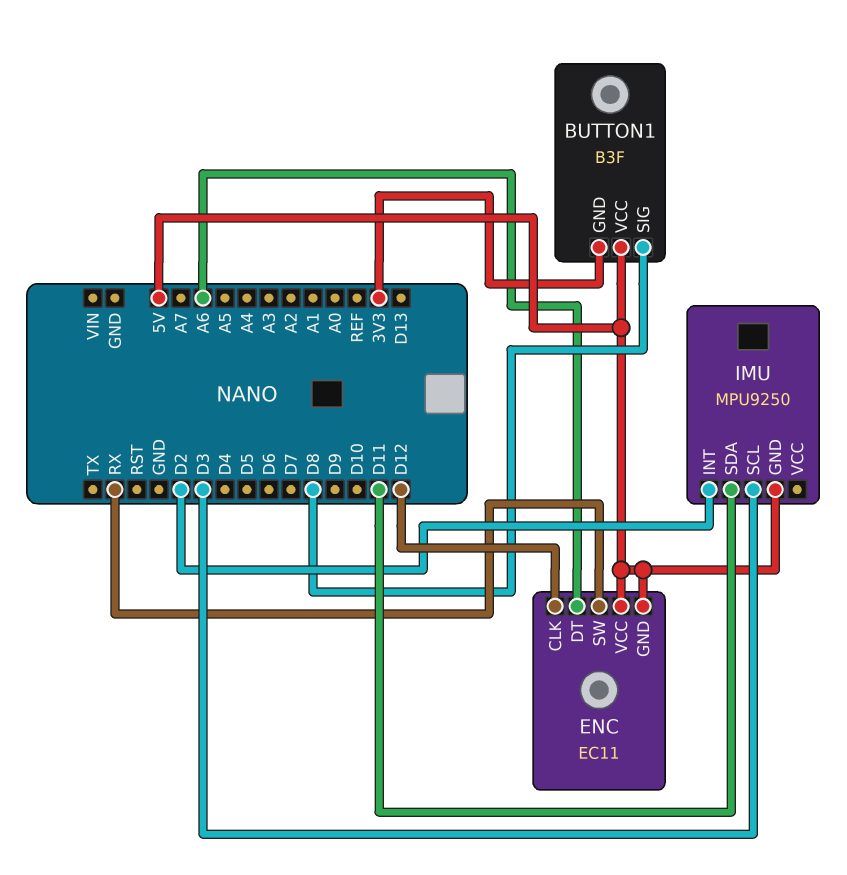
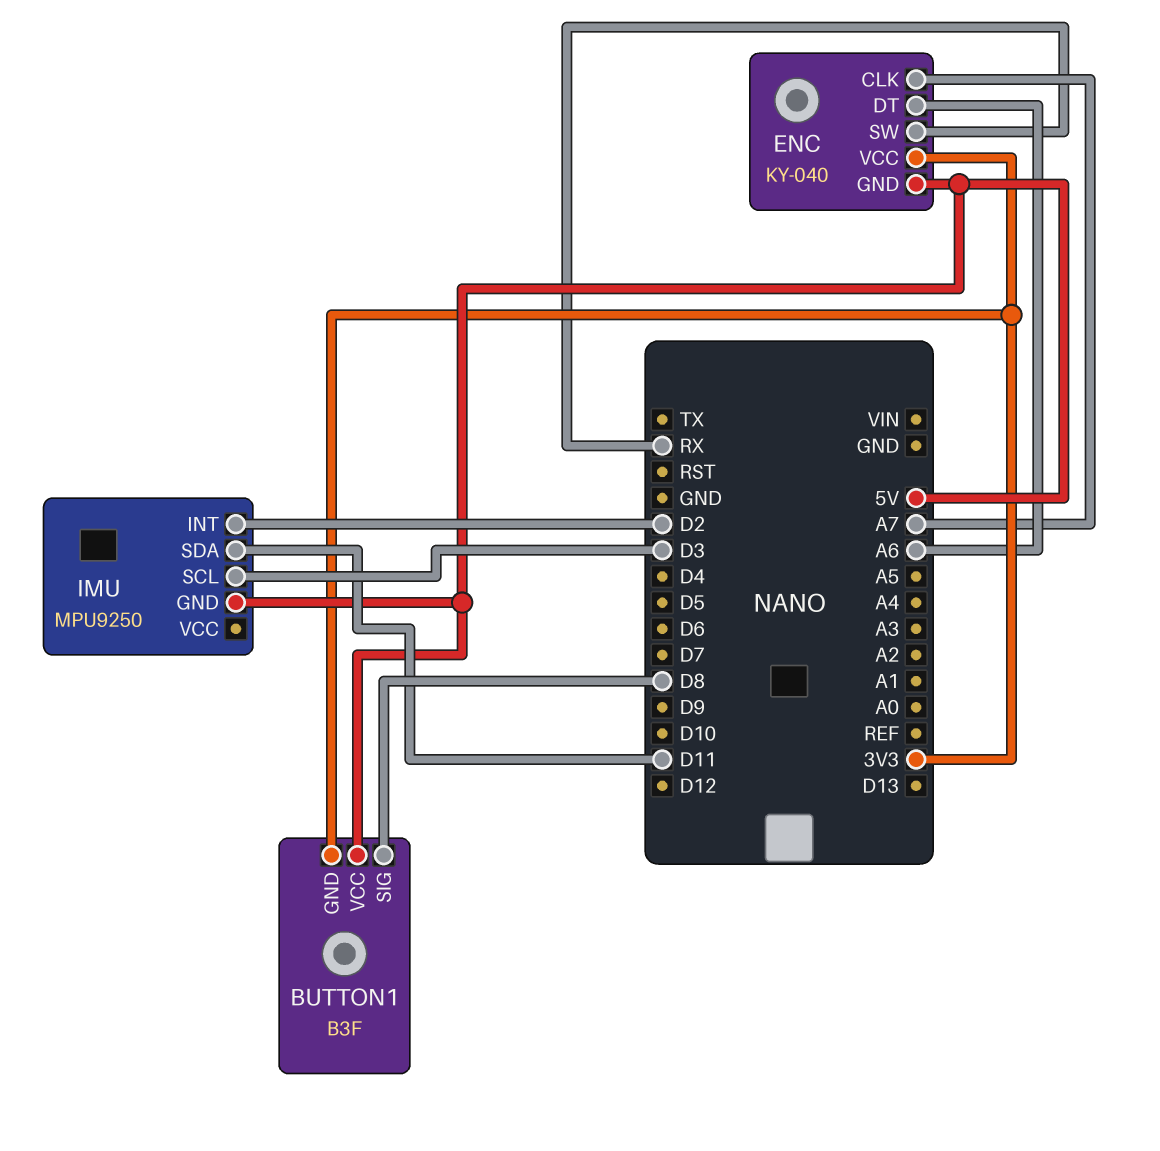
ENC: EC11 -> KY-040
ENC pin CLK: D12 -> A7
ENC pin VCC: 5V -> 3V3

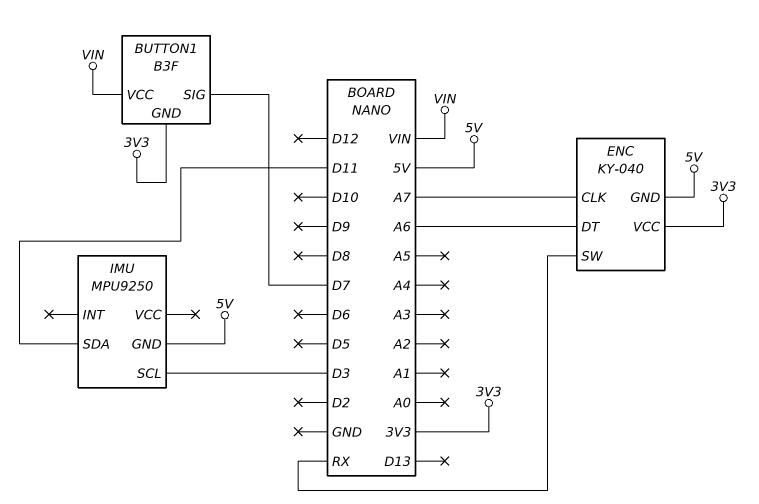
BUTTON1 pin SIG: D8 -> D7
BUTTON1 pin VCC: 5V -> VIN
IMU pin INT: D2 -> none

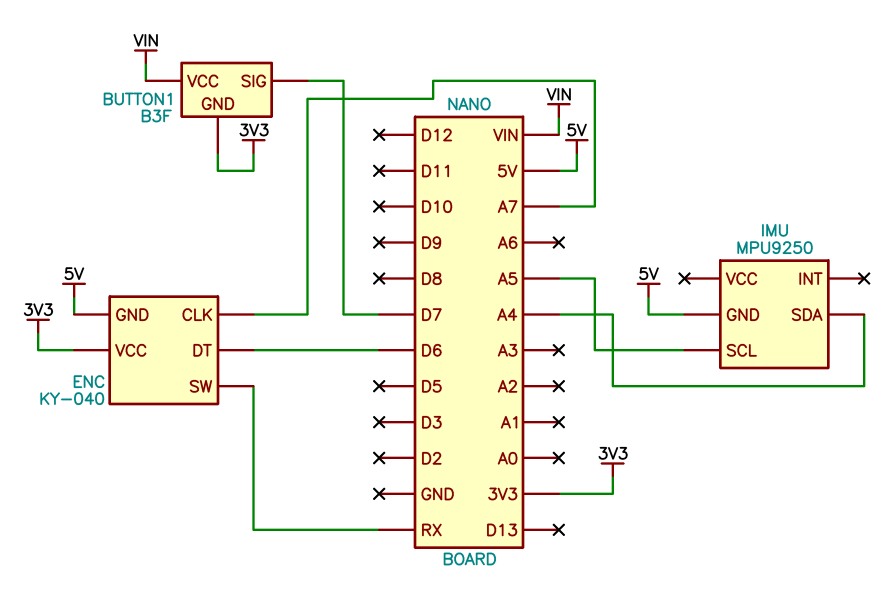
ENC pin DT: A6 -> D6
IMU pin SCL: D3 -> A5
IMU pin SDA: D11 -> A4

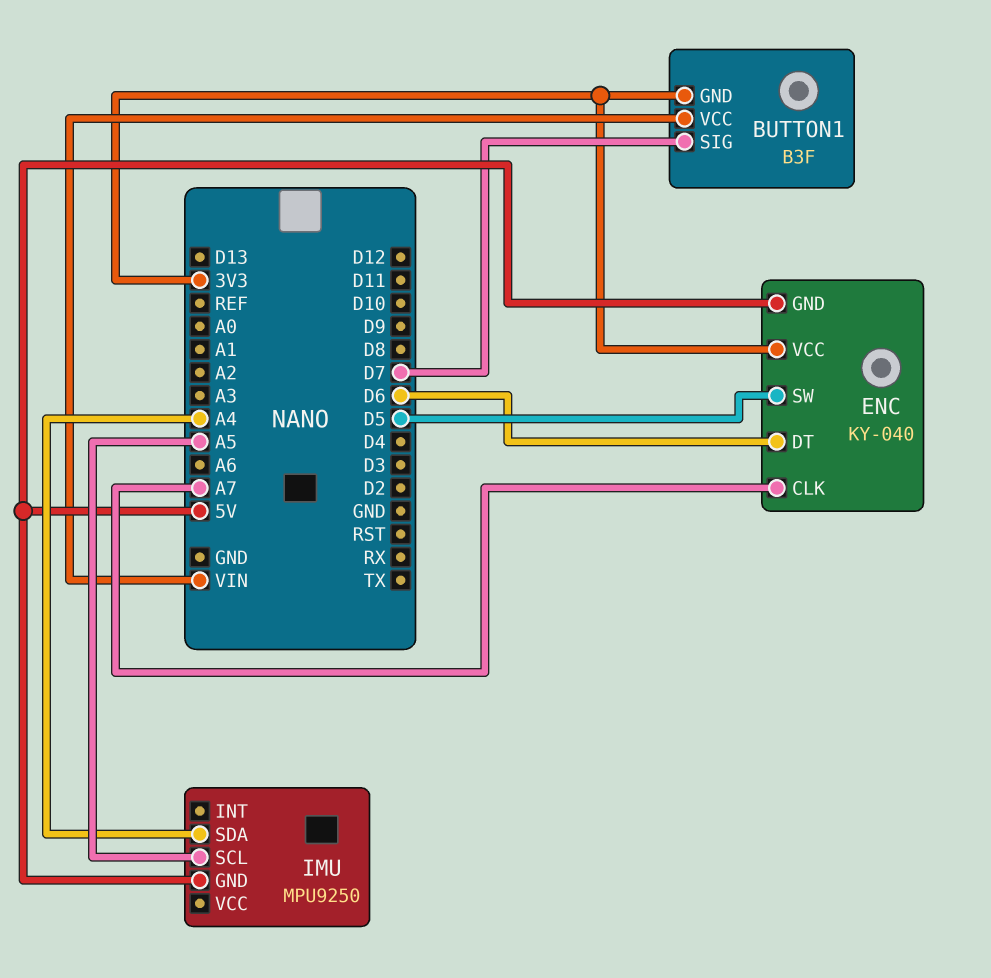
ENC pin SW: RX -> D5

